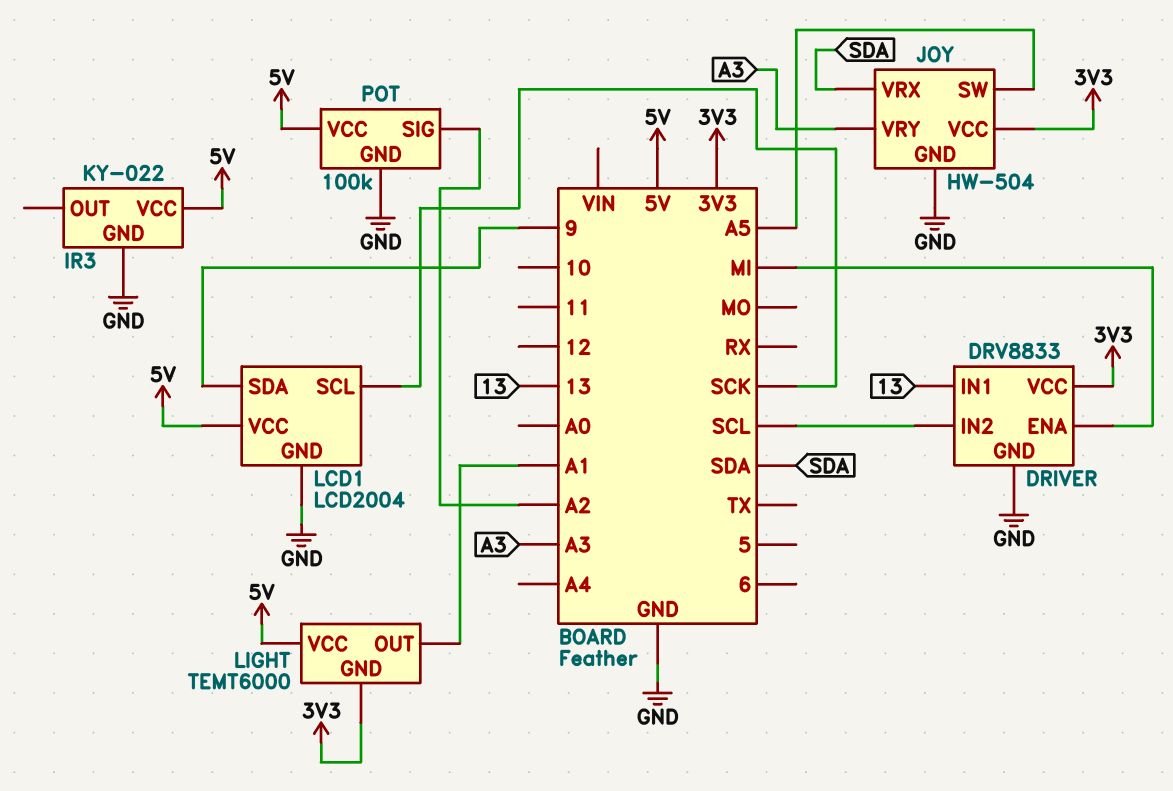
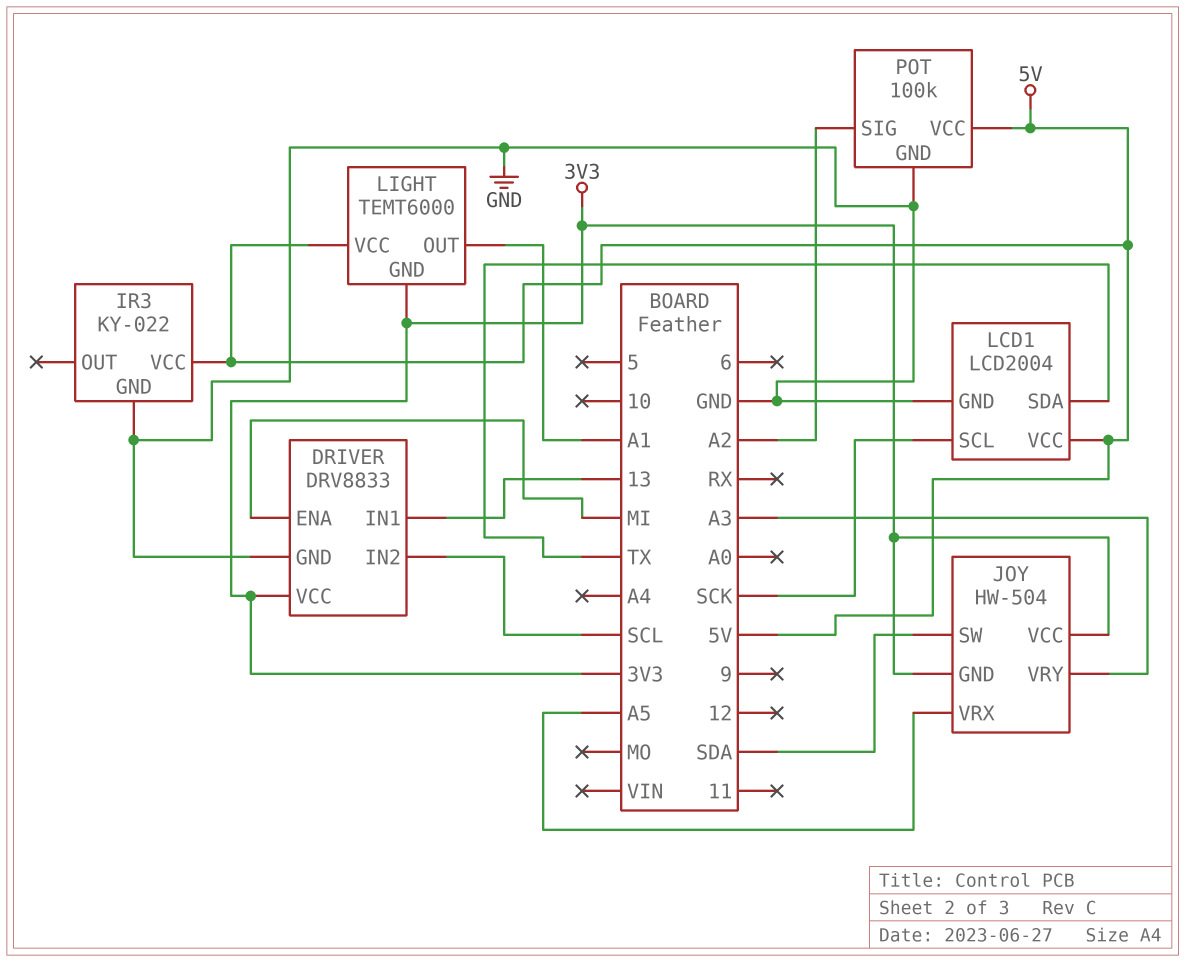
JOY pin GND: GND -> 3V3
JOY pin SW: A5 -> SDA
JOY pin VRX: SDA -> A5
LCD1 pin SDA: 9 -> TX

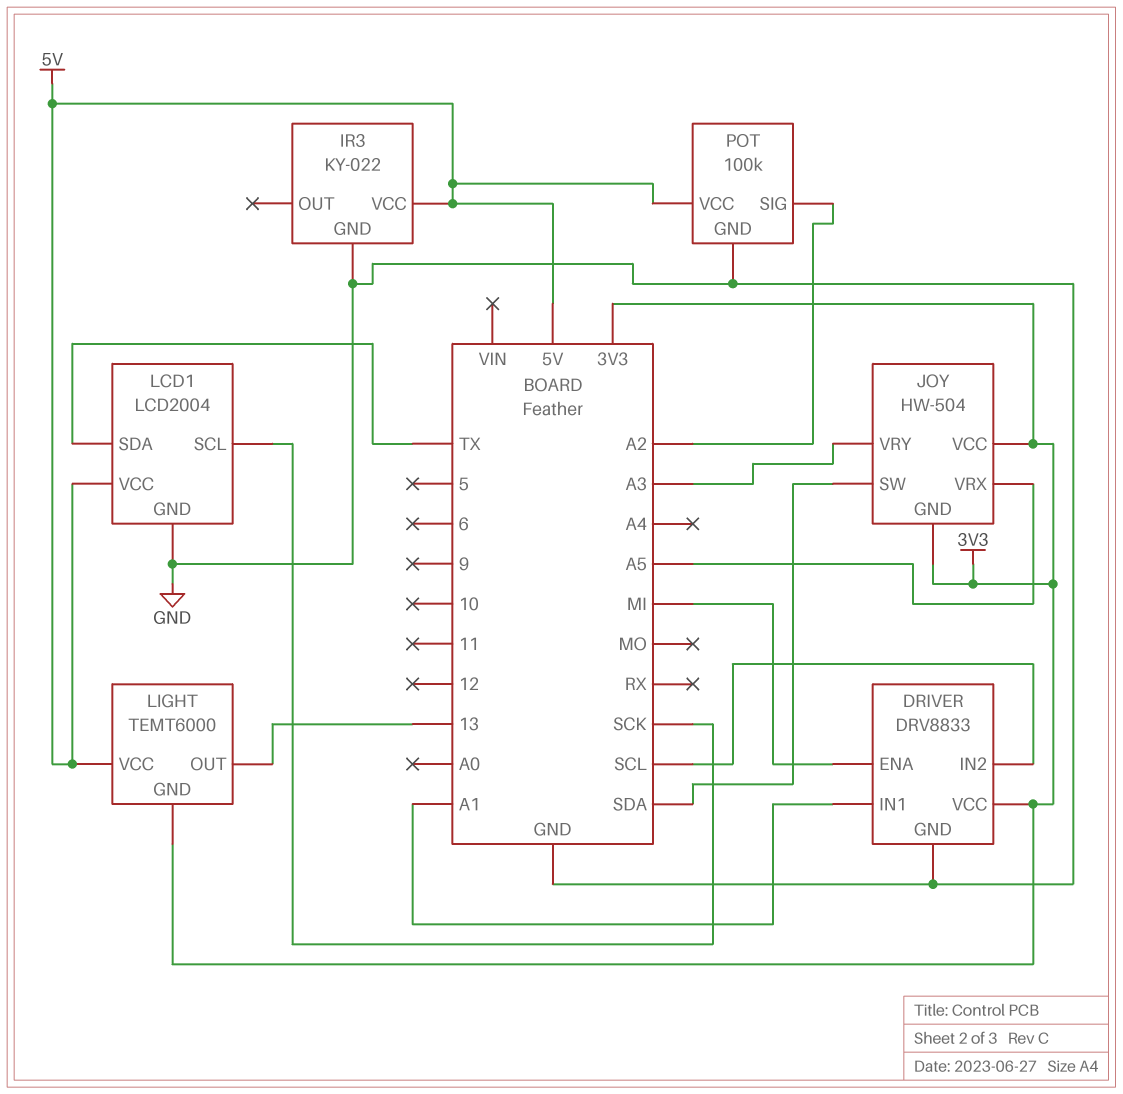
DRIVER pin IN1: 13 -> A1
LIGHT pin OUT: A1 -> 13

